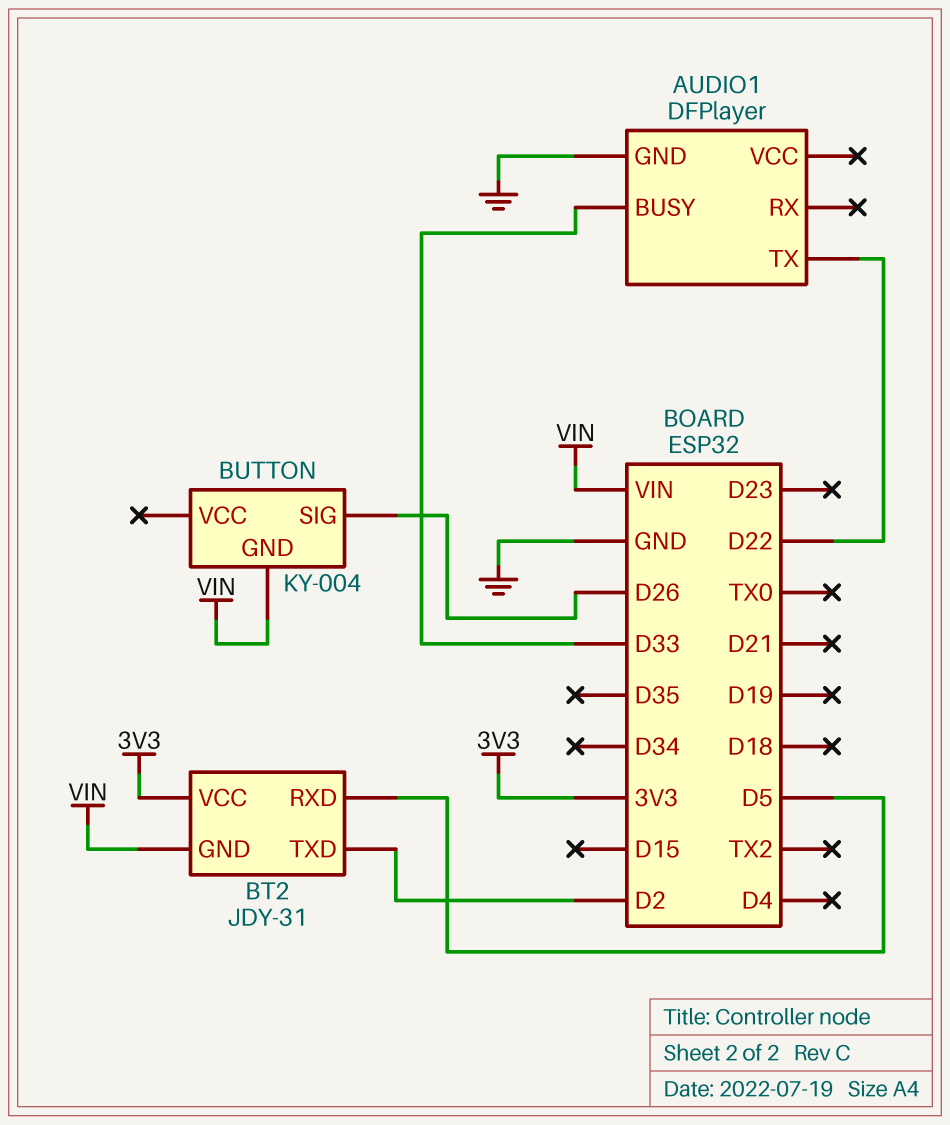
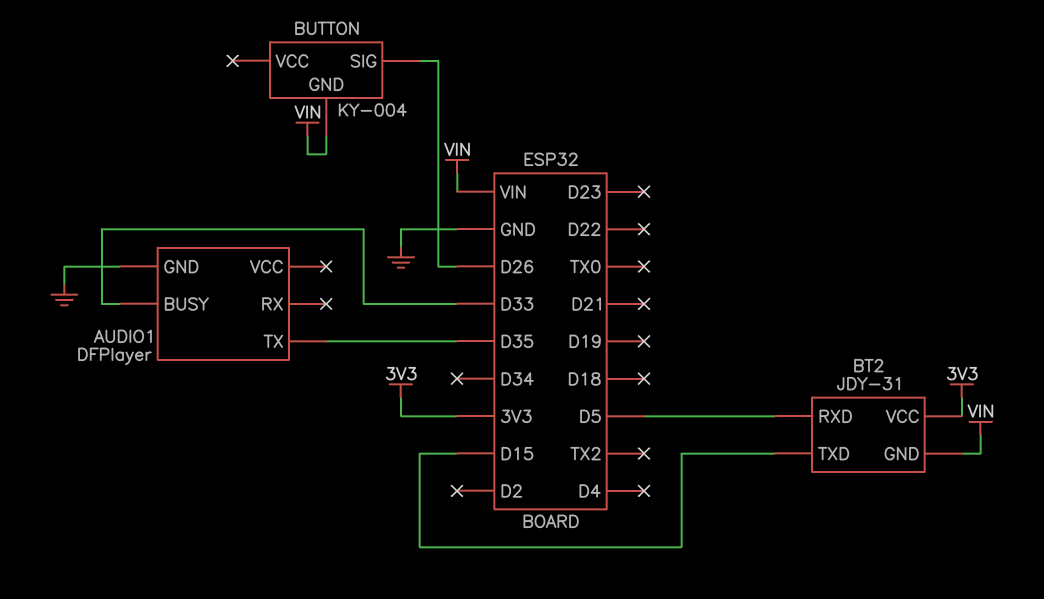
AUDIO1 pin TX: D22 -> D35
BT2 pin TXD: D2 -> D15

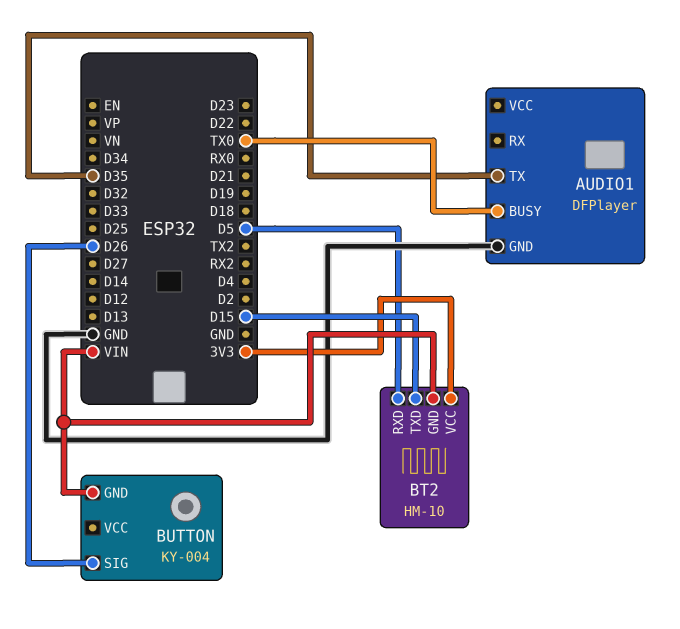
AUDIO1 pin BUSY: D33 -> TX0
BT2: JDY-31 -> HM-10

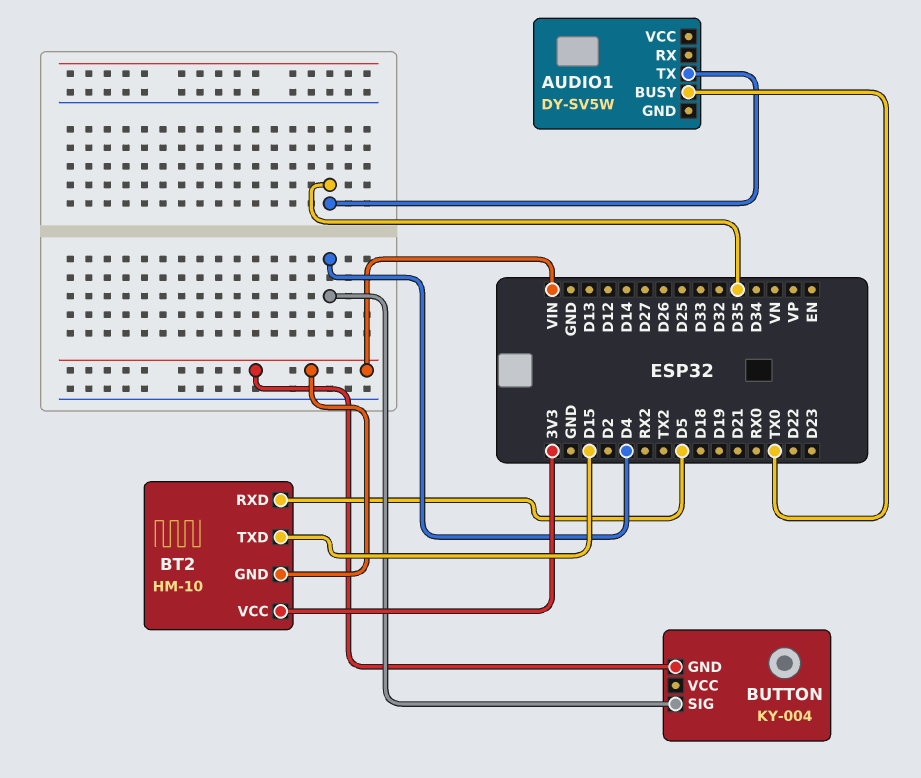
AUDIO1: DFPlayer -> DY-SV5W
AUDIO1 pin GND: GND -> none
BUTTON pin SIG: D26 -> D4

